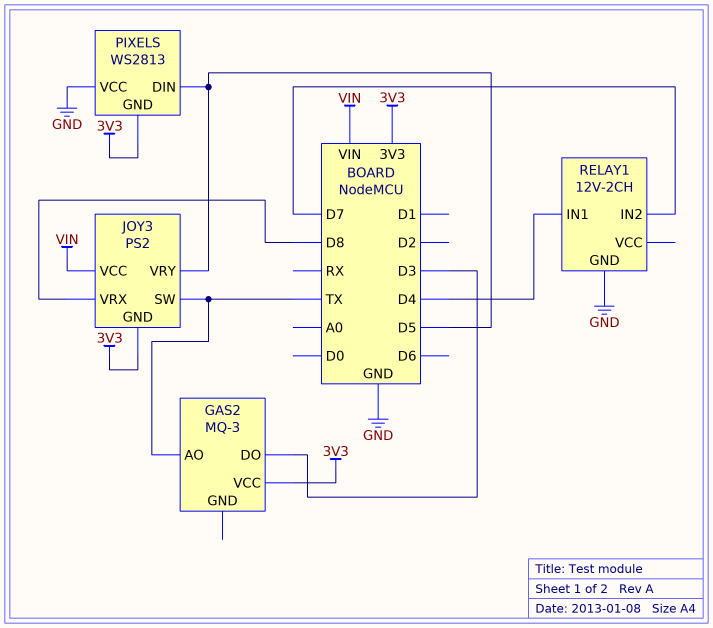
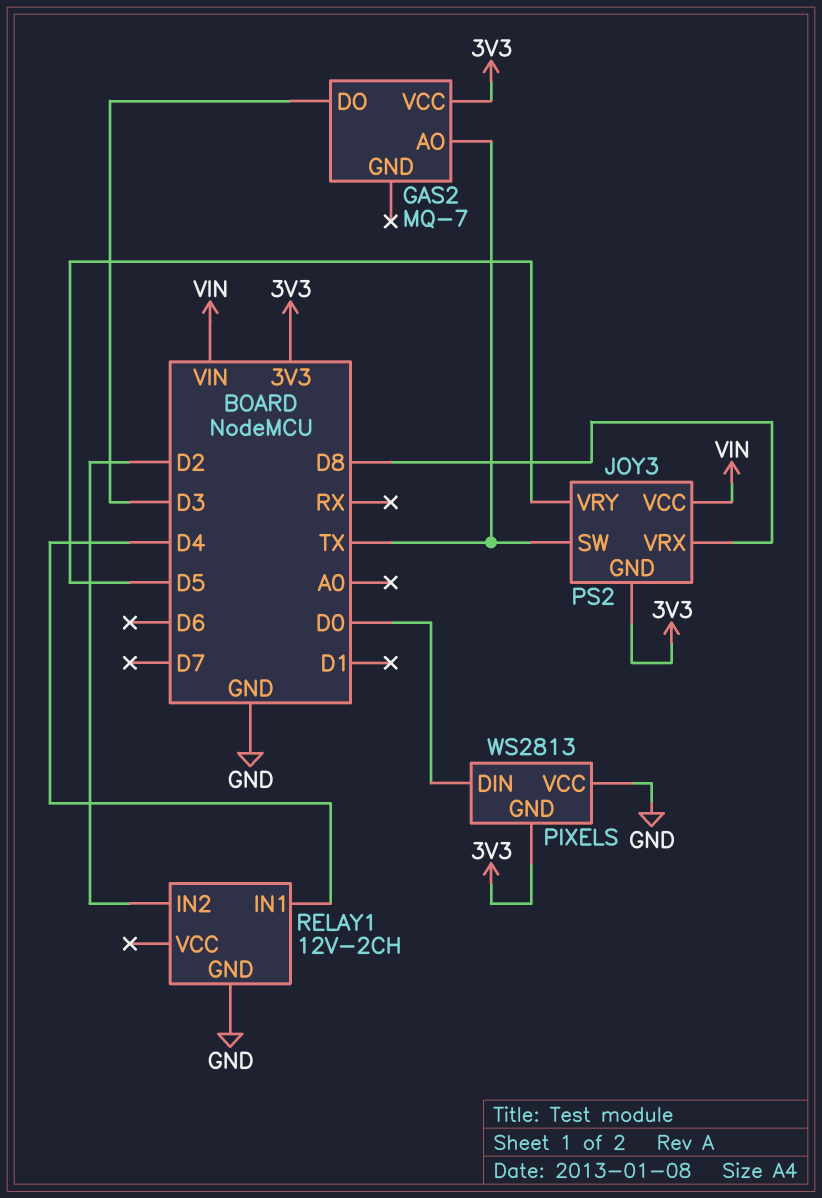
GAS2: MQ-3 -> MQ-7
PIXELS pin DIN: D5 -> D0
RELAY1 pin IN2: D7 -> D2

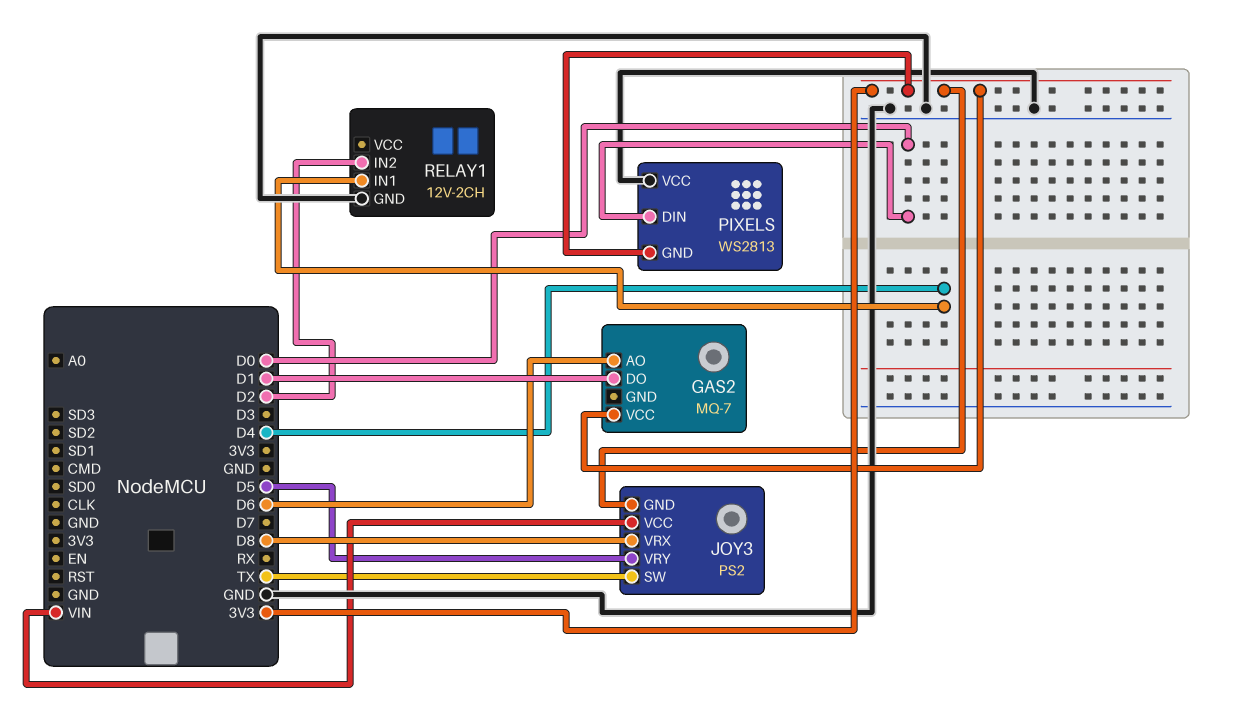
GAS2 pin AO: TX -> D6
GAS2 pin DO: D3 -> D1

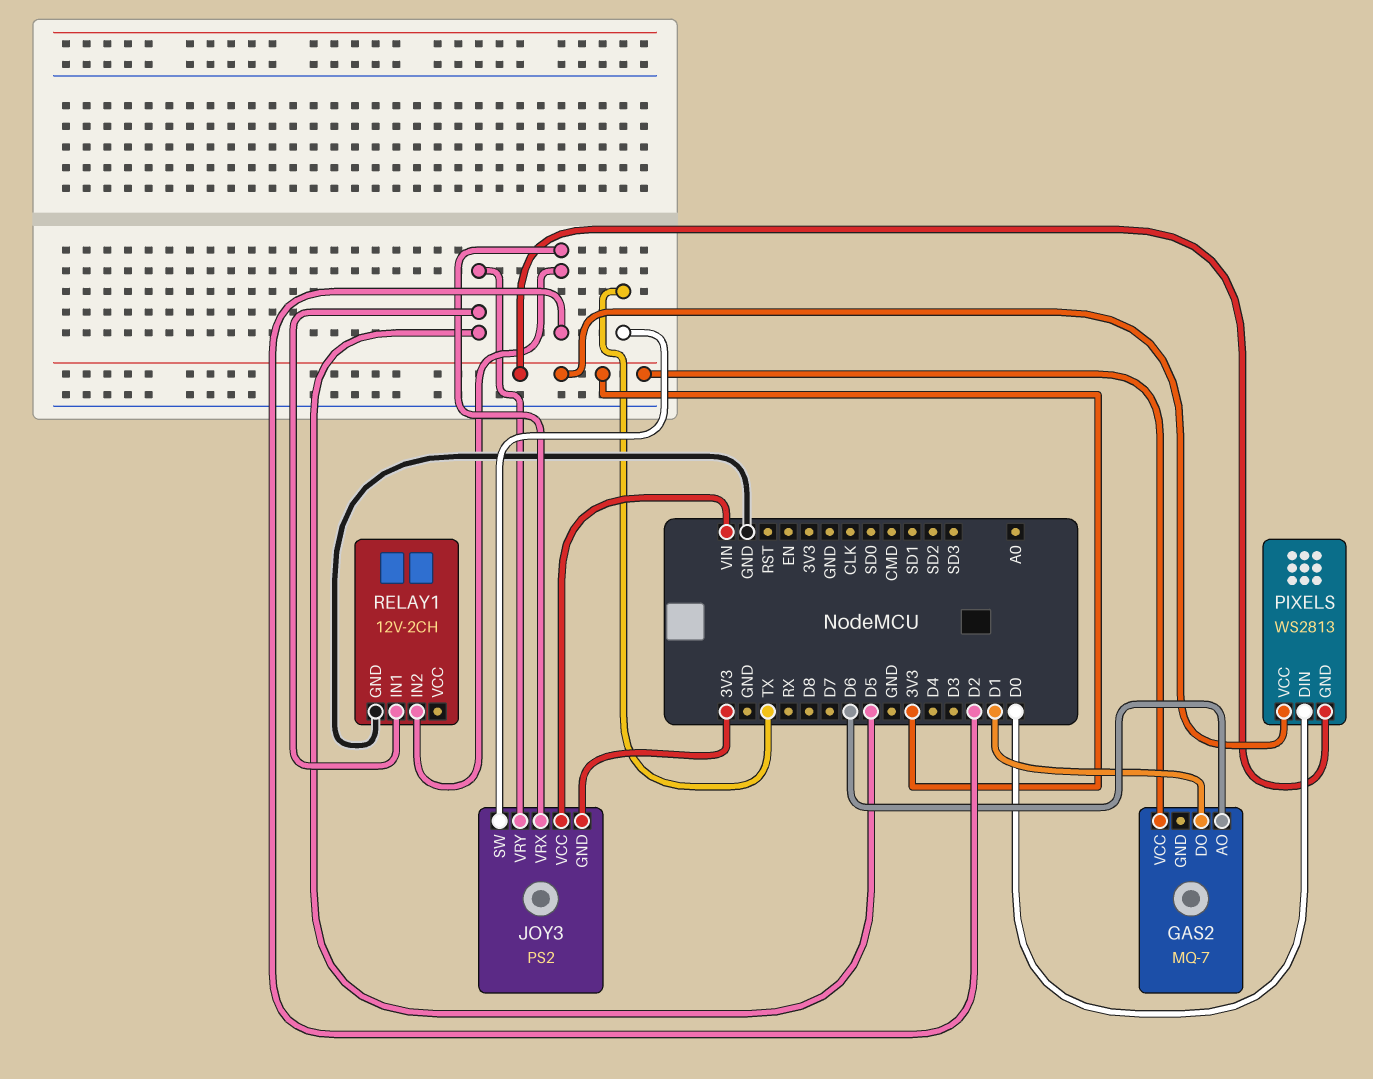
JOY3 pin VRX: D8 -> D2
PIXELS pin VCC: GND -> 3V3
RELAY1 pin IN1: D4 -> D5

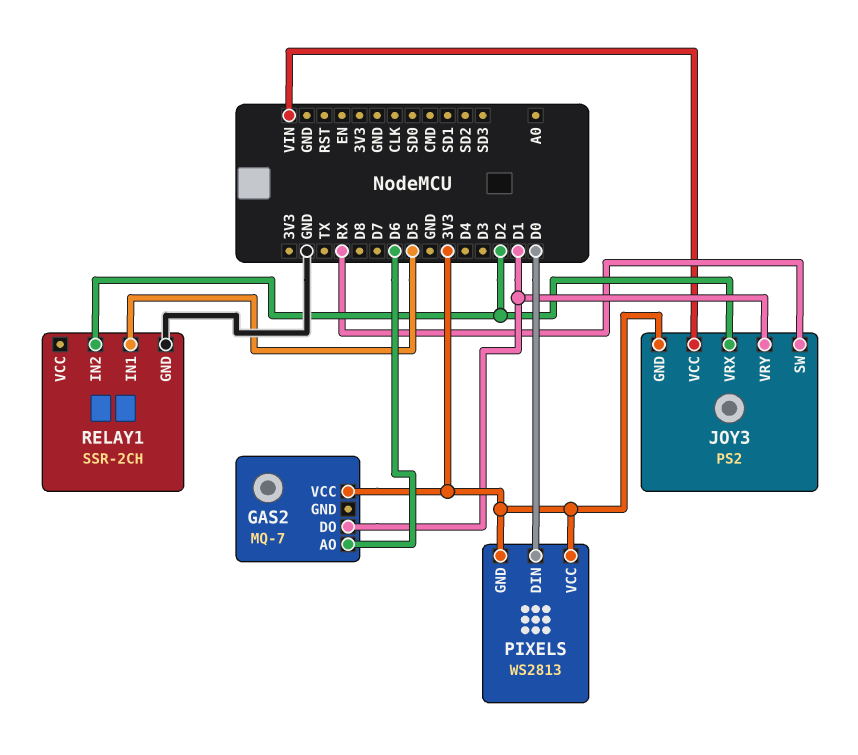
JOY3 pin SW: TX -> RX
JOY3 pin VRY: D5 -> D1
RELAY1: 12V-2CH -> SSR-2CH

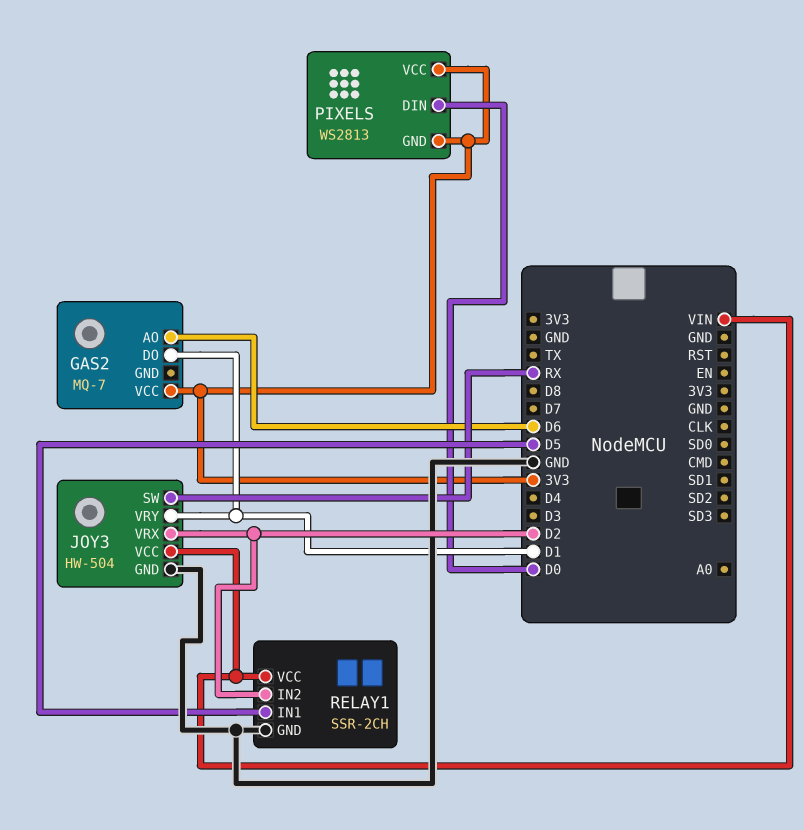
JOY3: PS2 -> HW-504
JOY3 pin GND: 3V3 -> GND
RELAY1 pin VCC: none -> VIN

